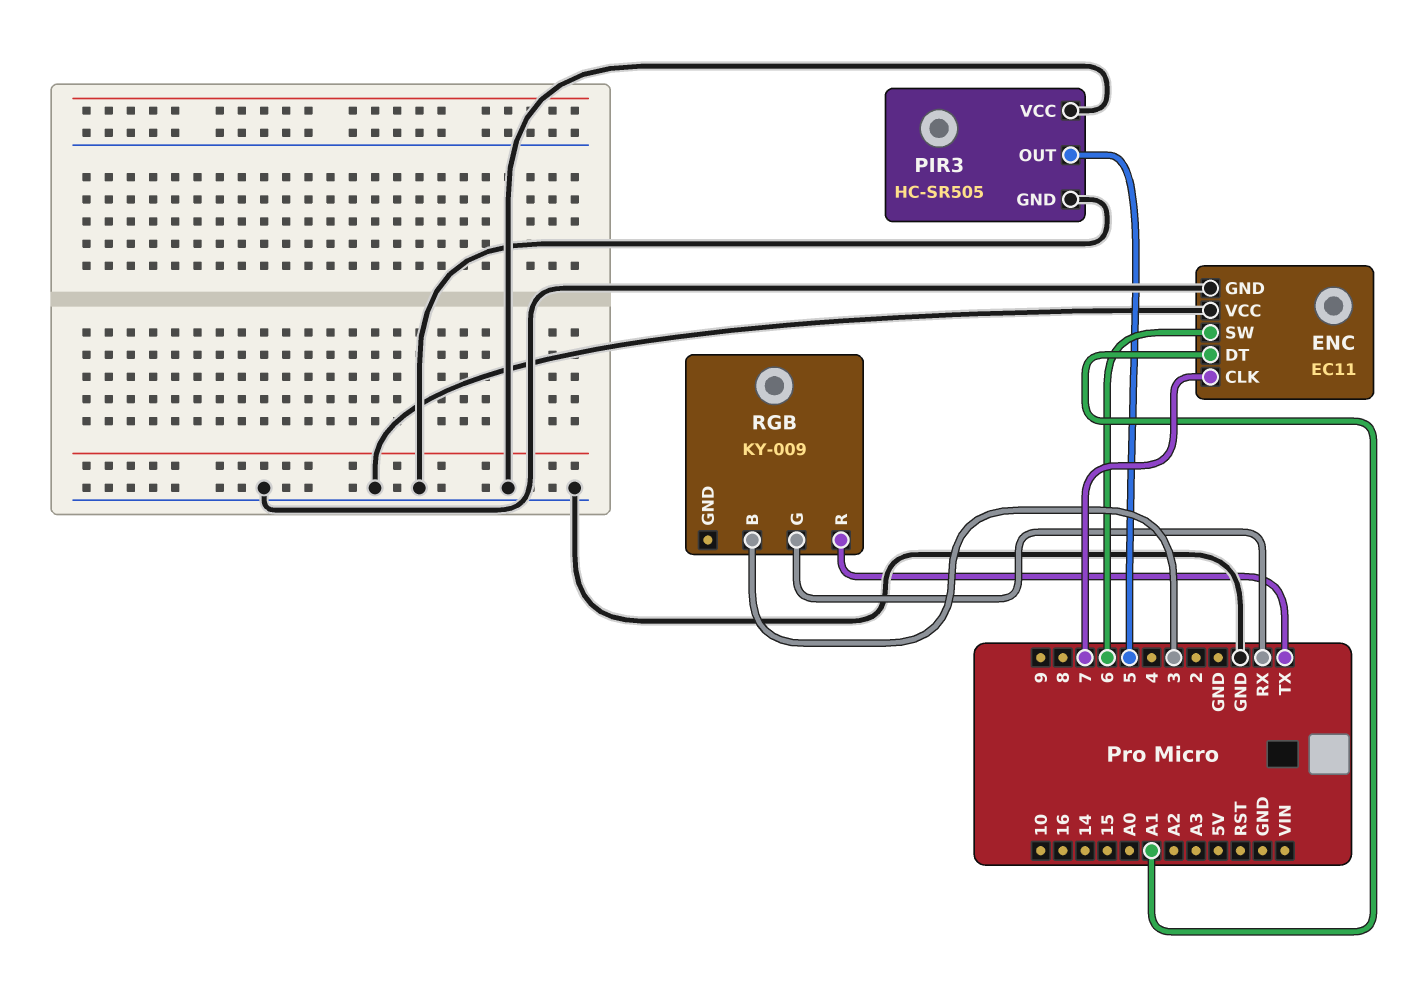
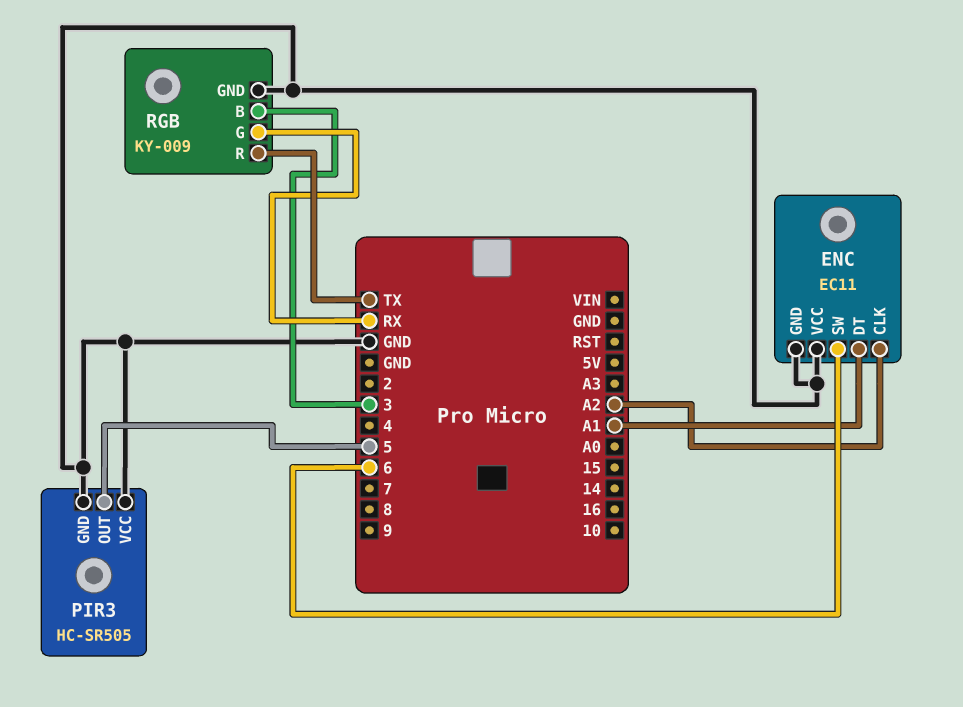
ENC pin CLK: 7 -> A2
RGB pin GND: none -> GND

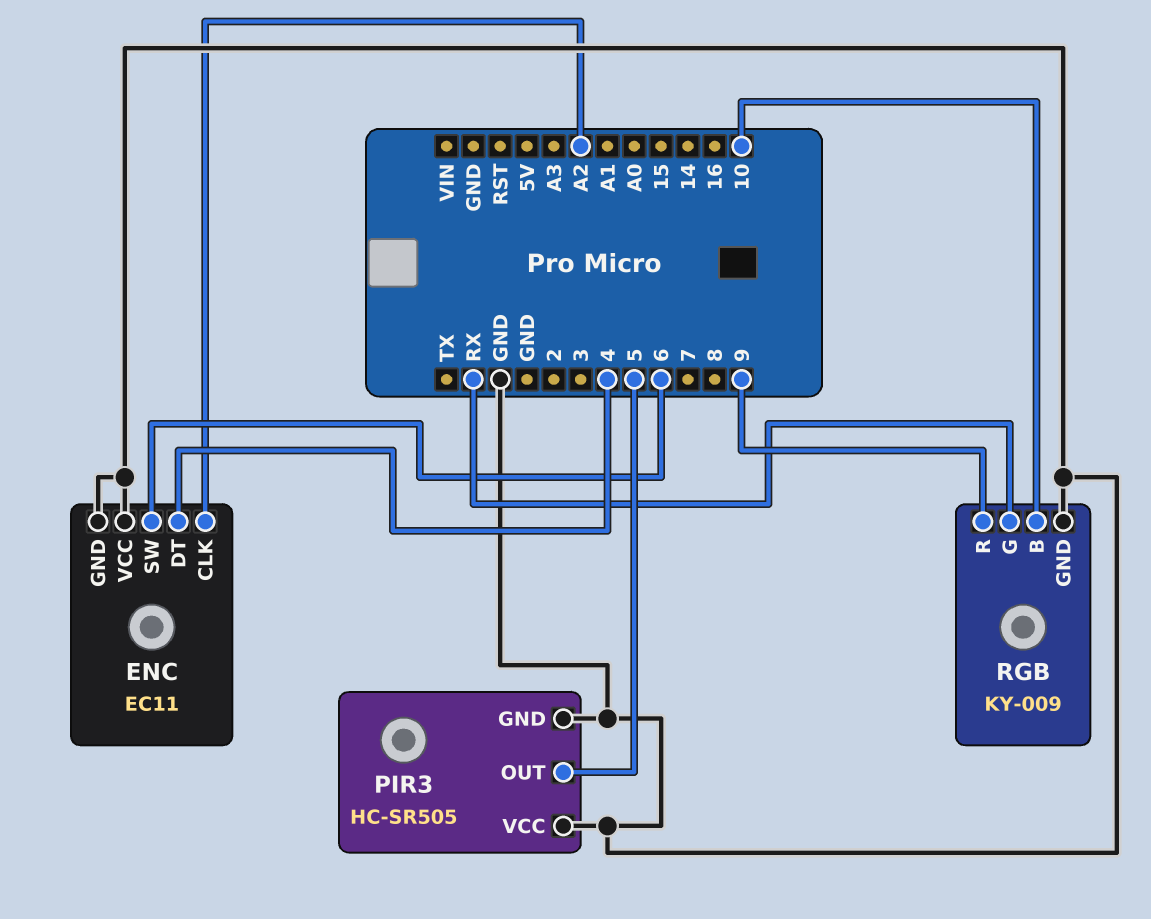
ENC pin DT: A1 -> 4
RGB pin B: 3 -> 10
RGB pin R: TX -> 9

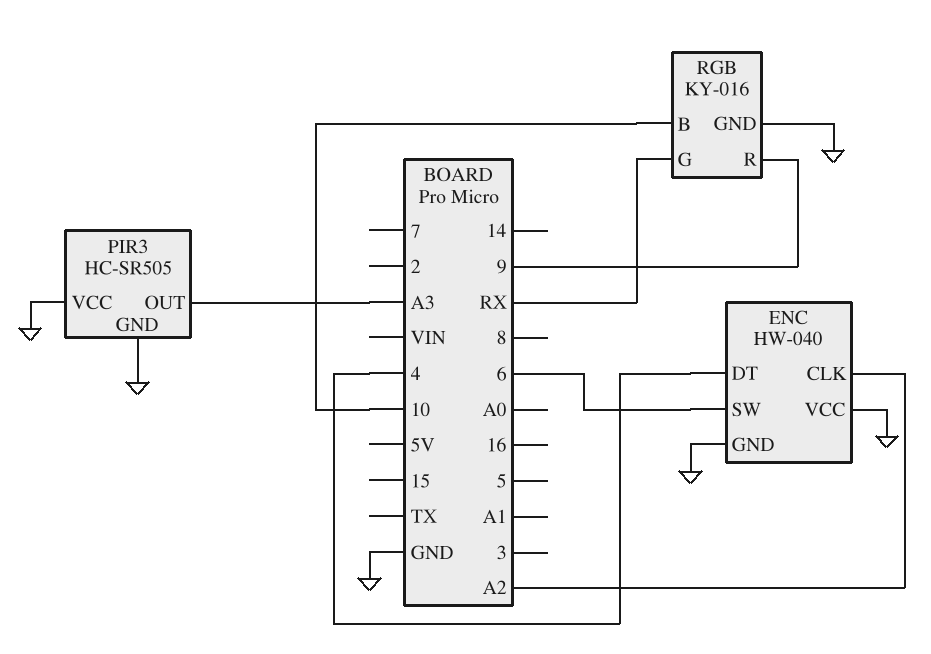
ENC: EC11 -> HW-040
PIR3 pin OUT: 5 -> A3
RGB: KY-009 -> KY-016

